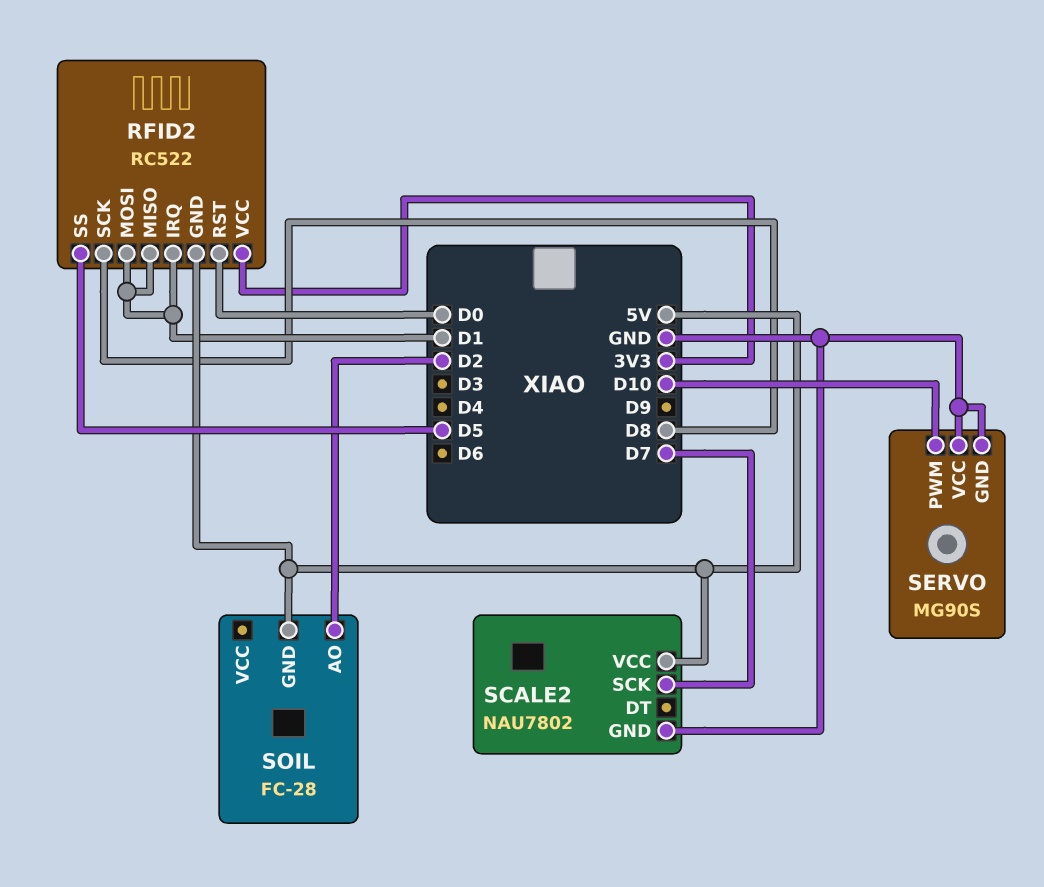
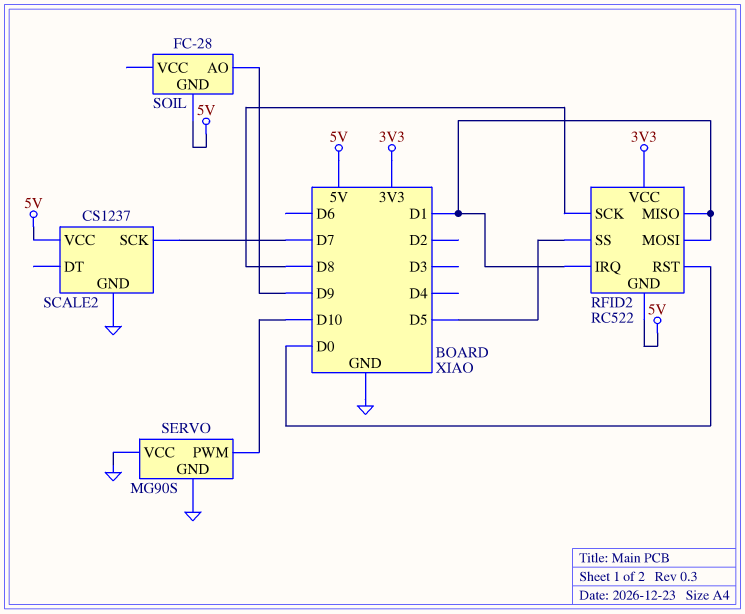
SCALE2: NAU7802 -> CS1237
SOIL pin AO: D2 -> D9

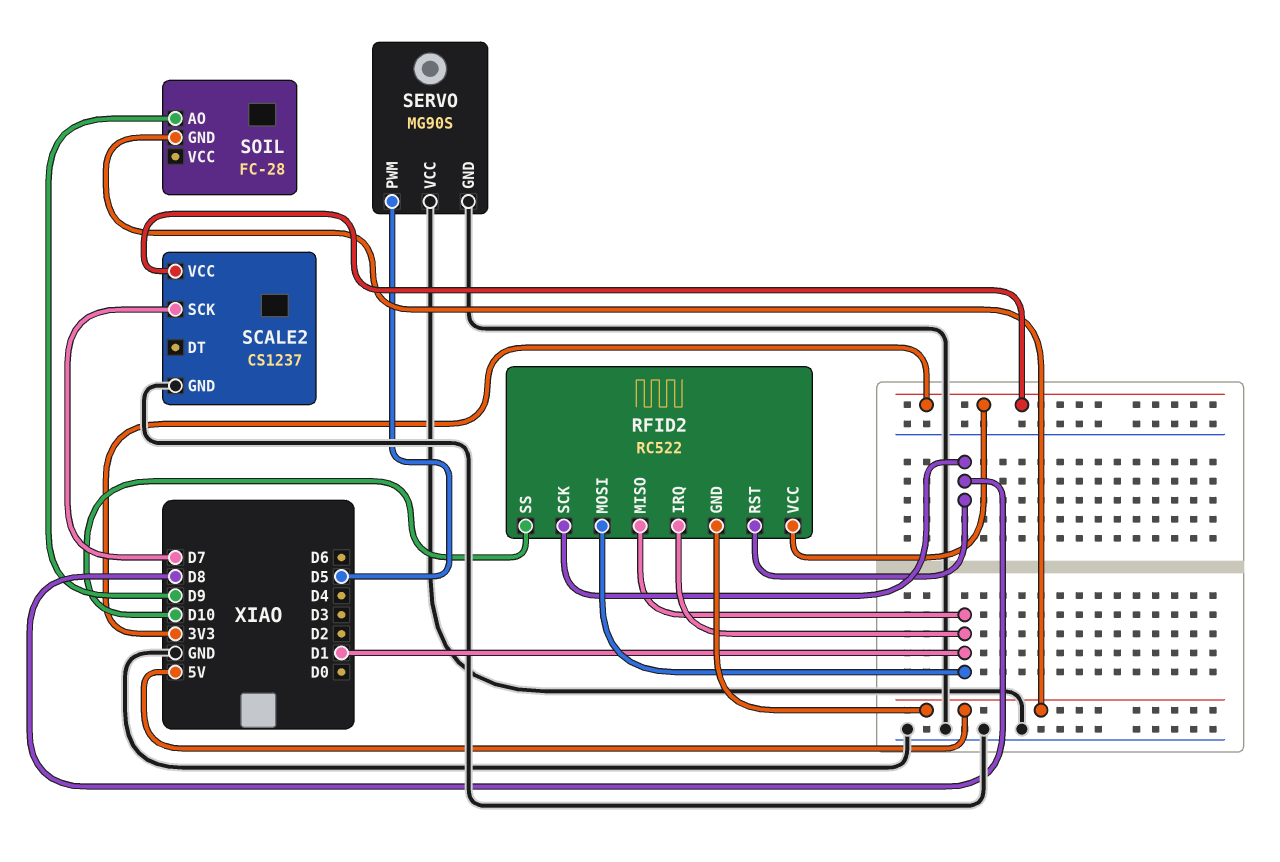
RFID2 pin RST: D0 -> D8
RFID2 pin SS: D5 -> D10
SCALE2 pin VCC: 5V -> 3V3
SERVO pin PWM: D10 -> D5

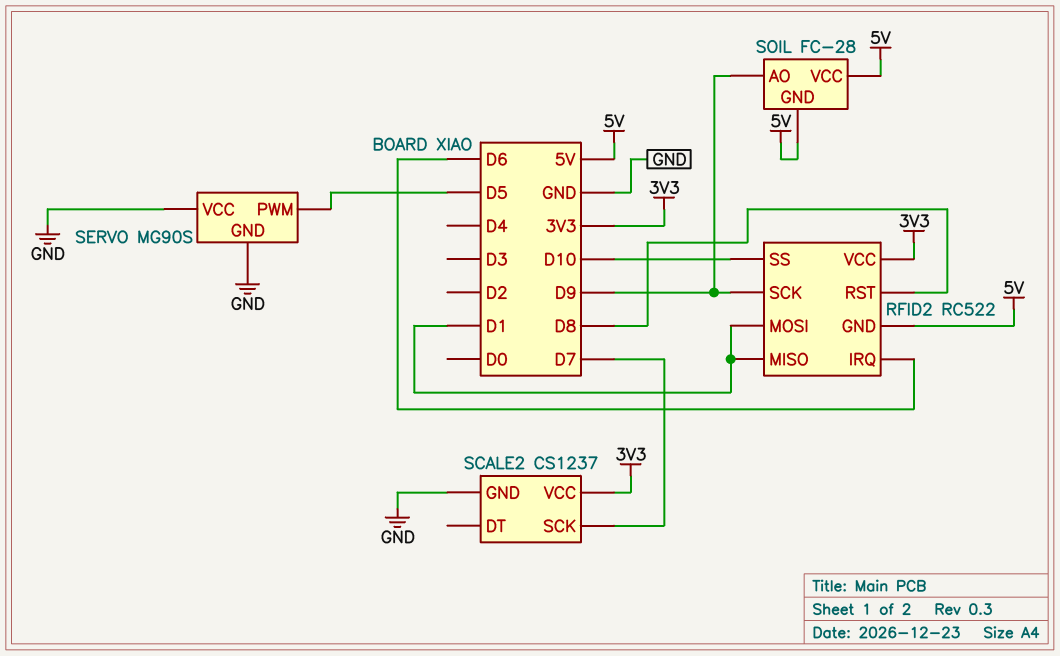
RFID2 pin IRQ: D1 -> D6
RFID2 pin SCK: D8 -> D9
SOIL pin VCC: none -> 5V

